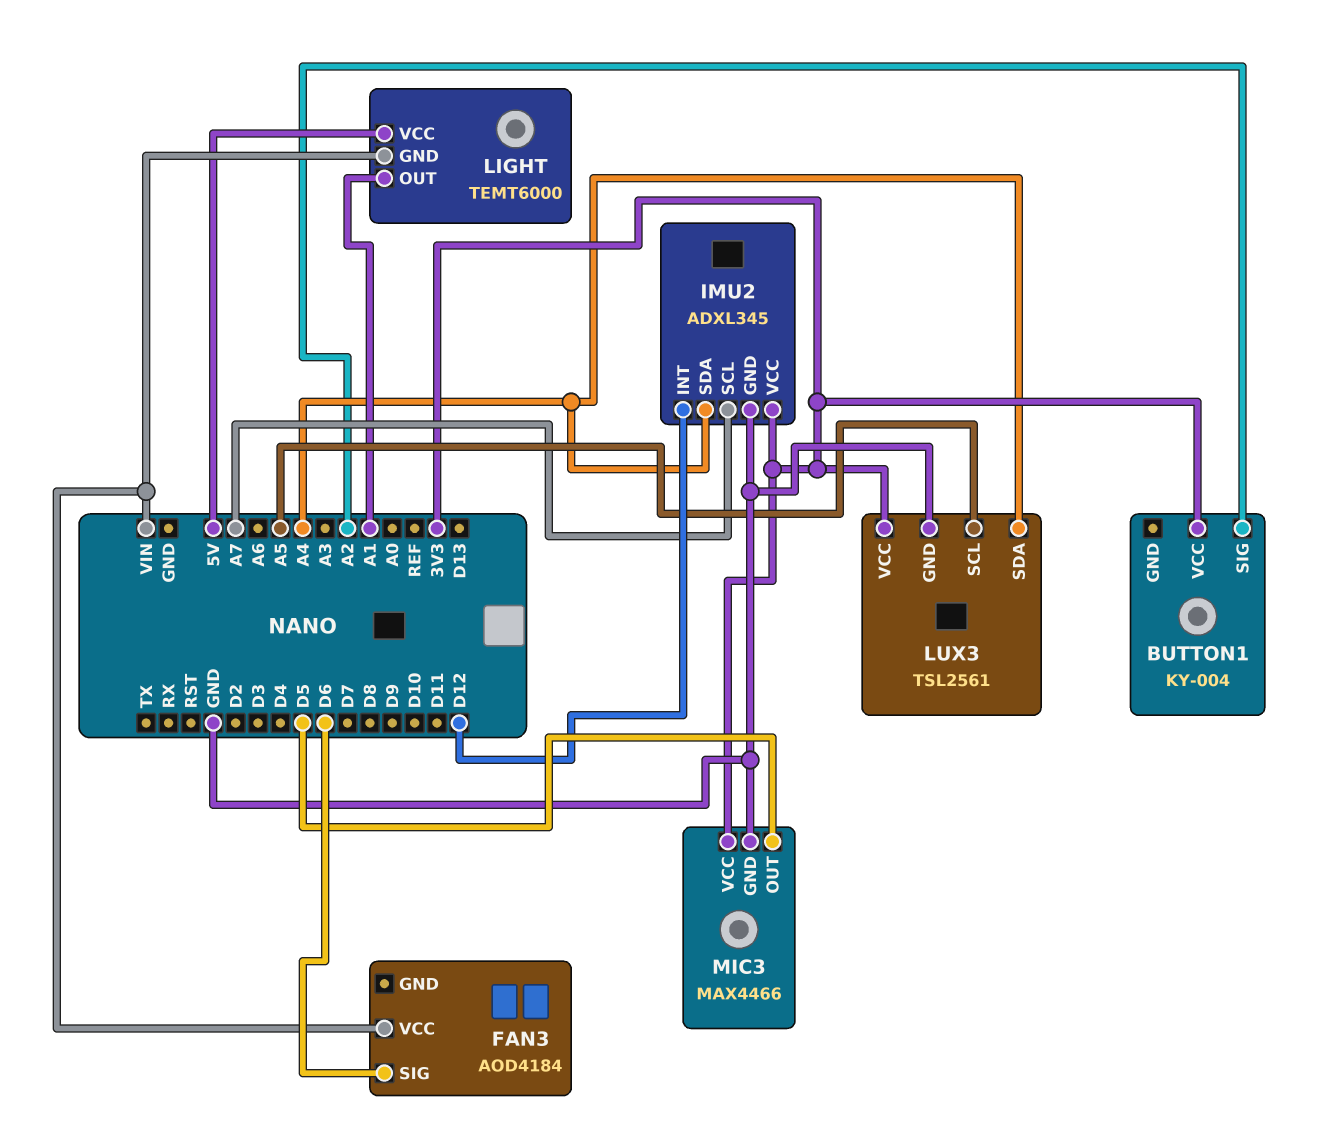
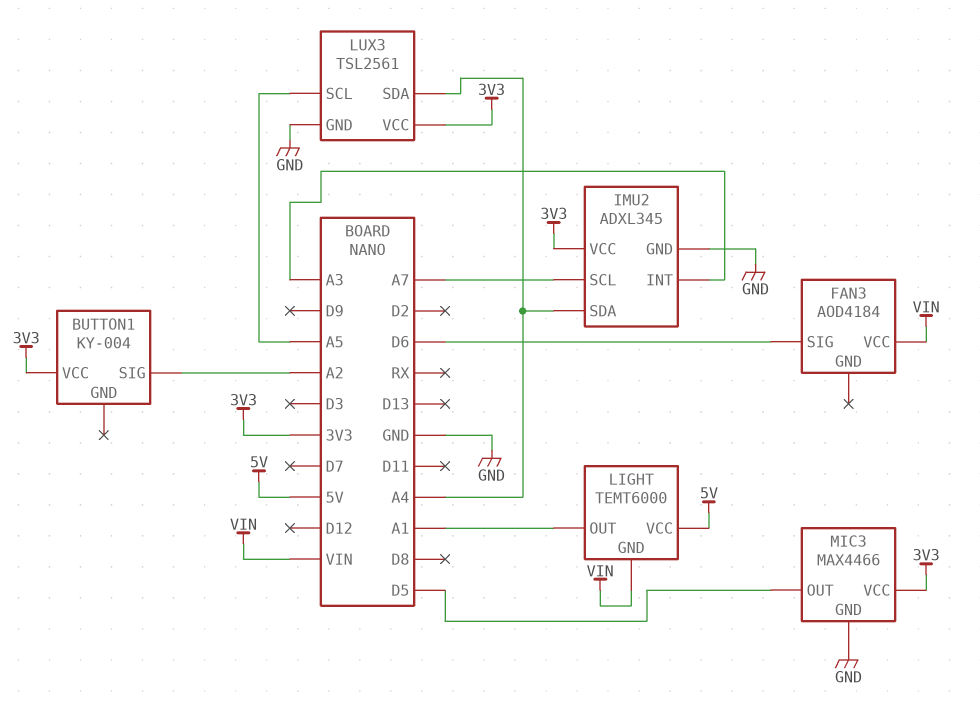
IMU2 pin INT: D12 -> A3

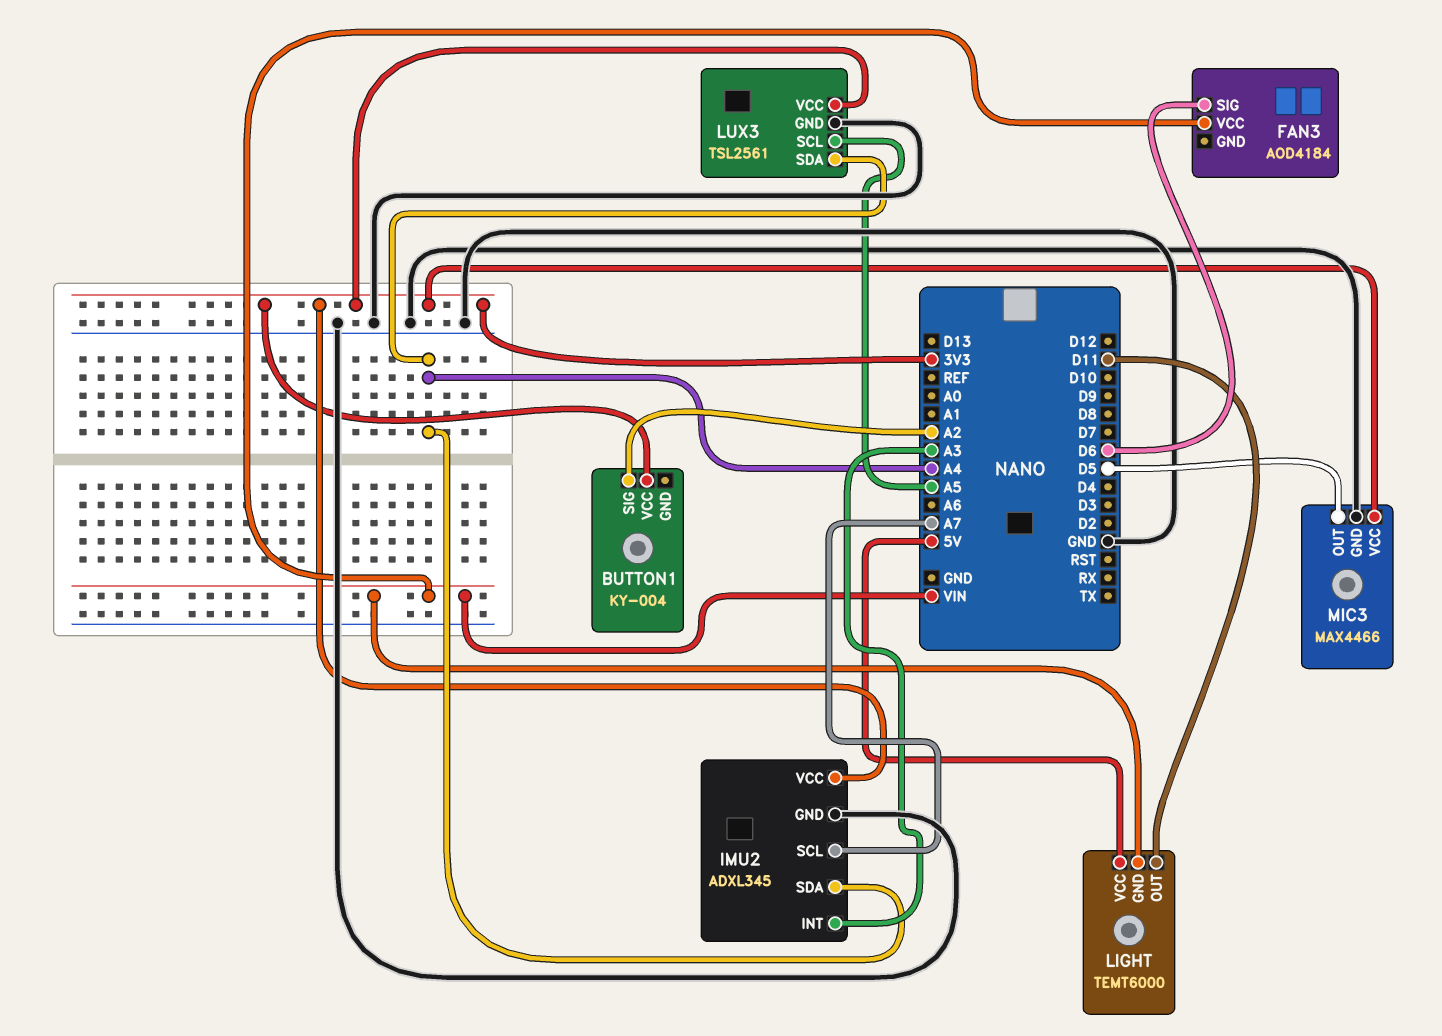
LIGHT pin OUT: A1 -> D11

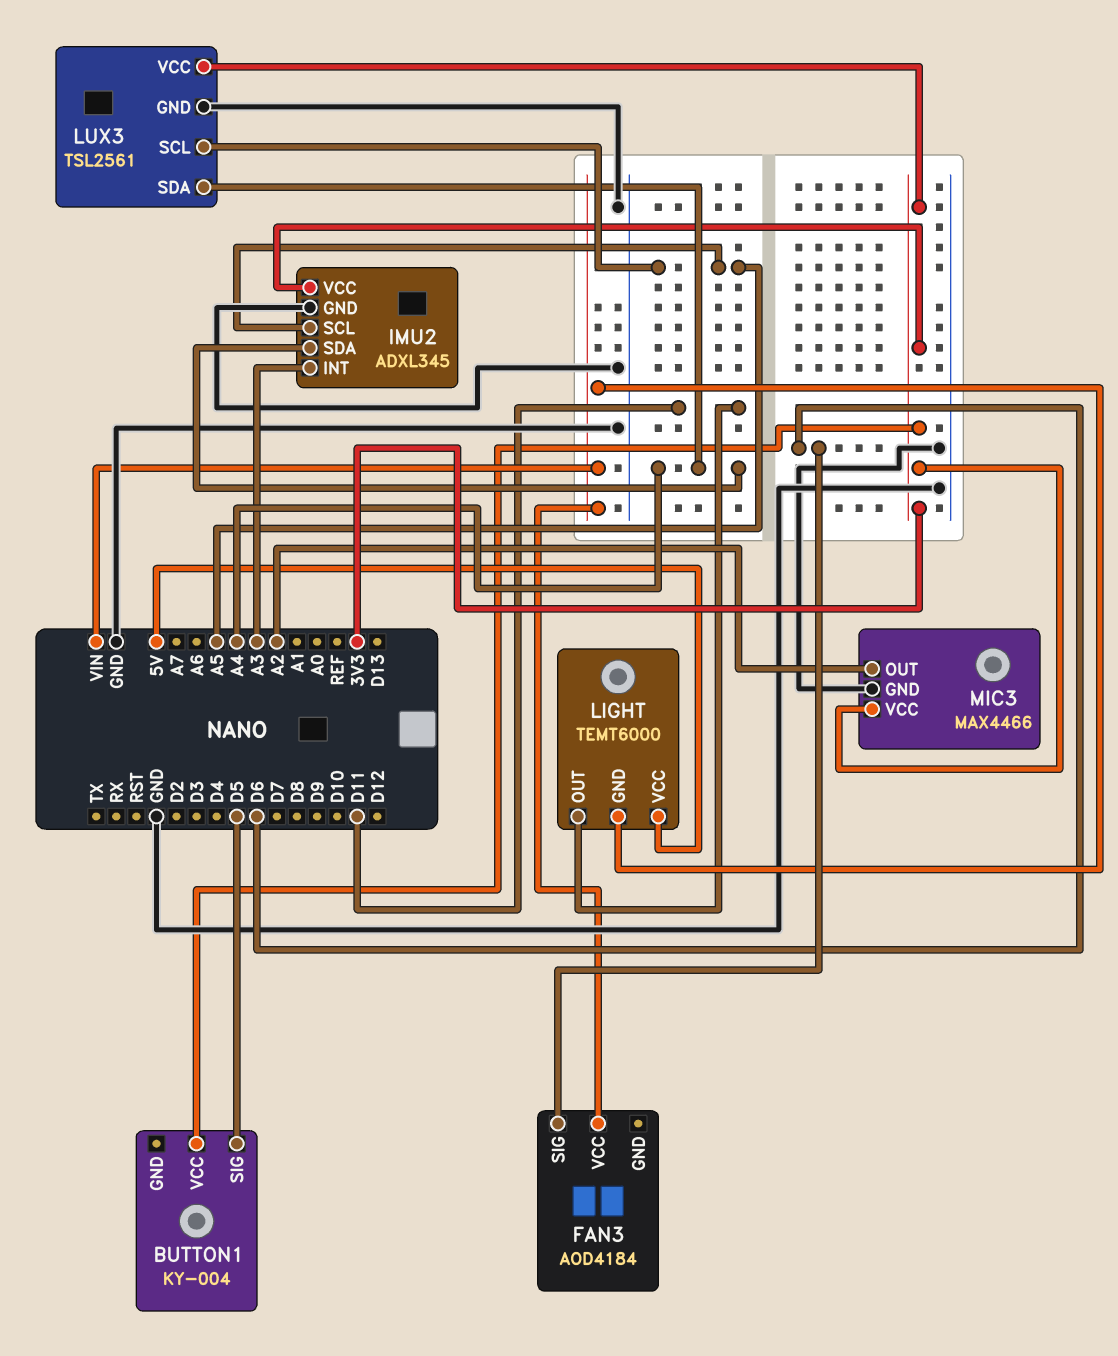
BUTTON1 pin SIG: A2 -> D5
IMU2 pin SCL: A7 -> A5
MIC3 pin OUT: D5 -> A2

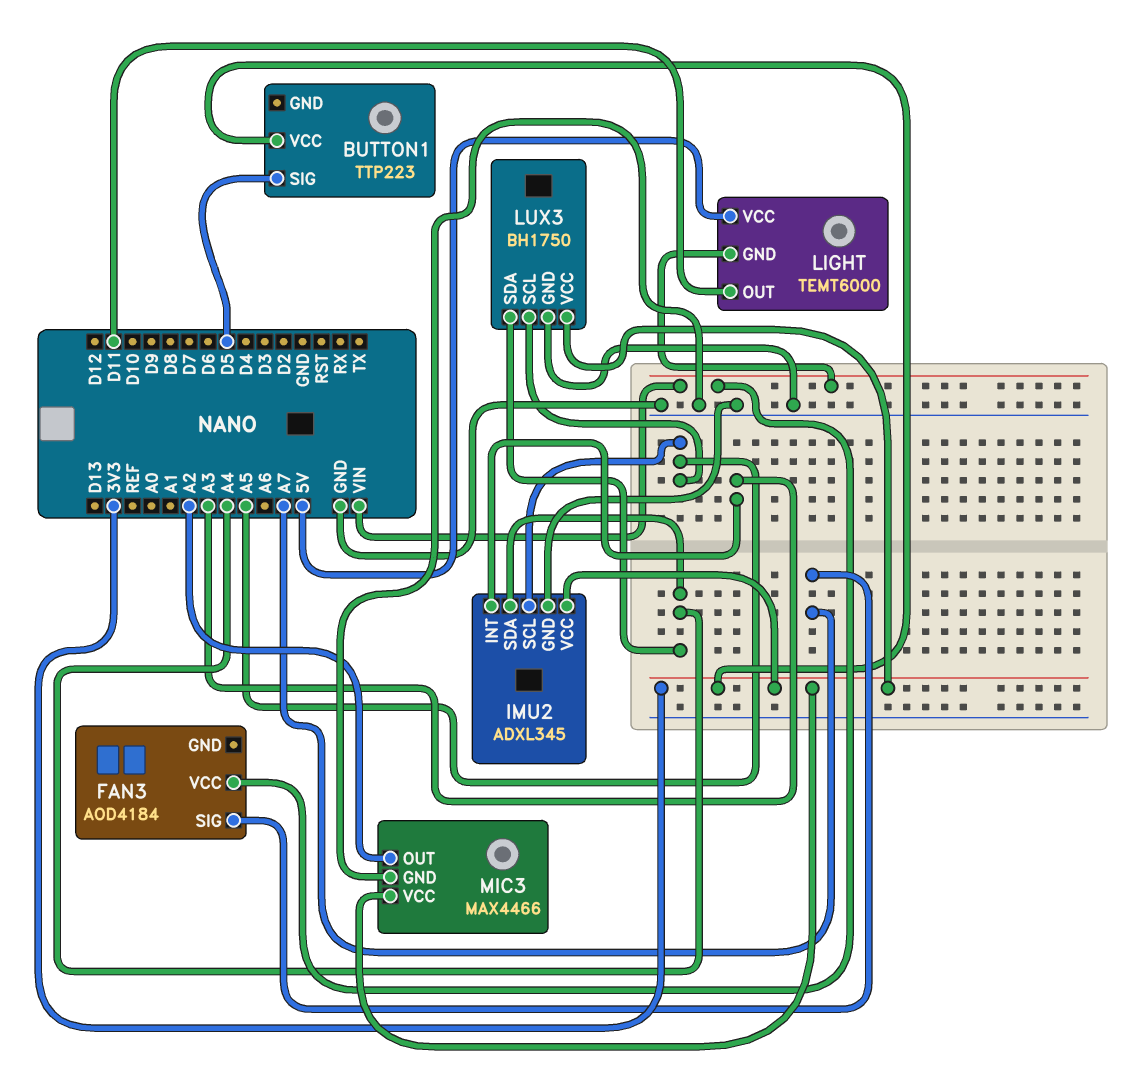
BUTTON1: KY-004 -> TTP223
FAN3 pin SIG: D6 -> A7
LUX3: TSL2561 -> BH1750

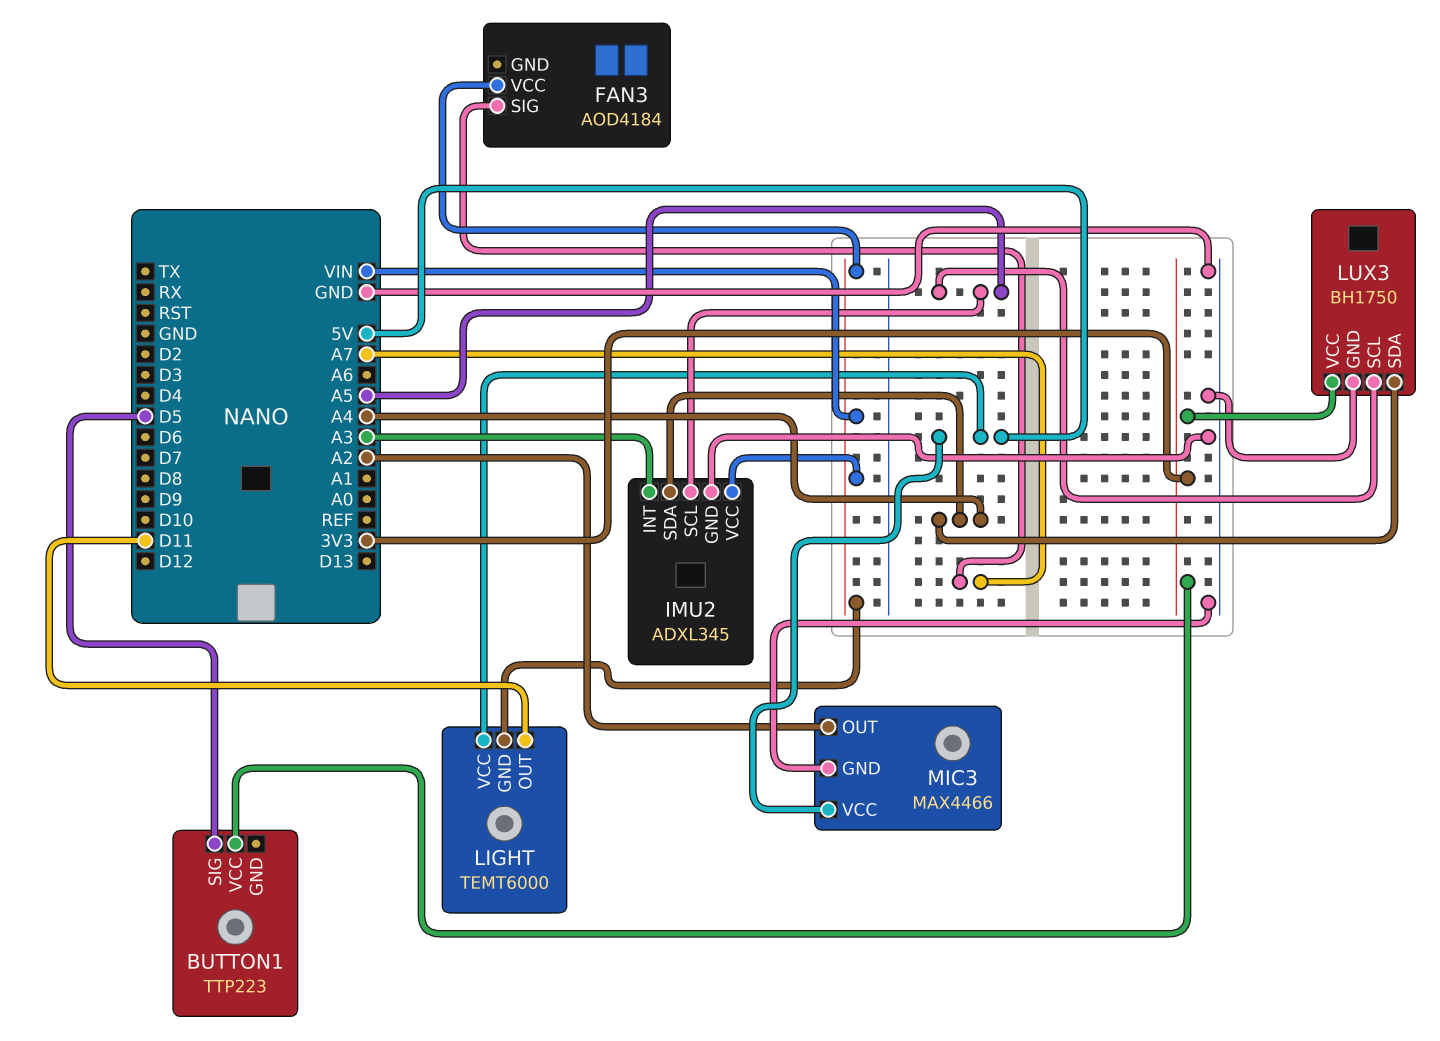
IMU2 pin VCC: 3V3 -> VIN
MIC3 pin VCC: 3V3 -> 5V

